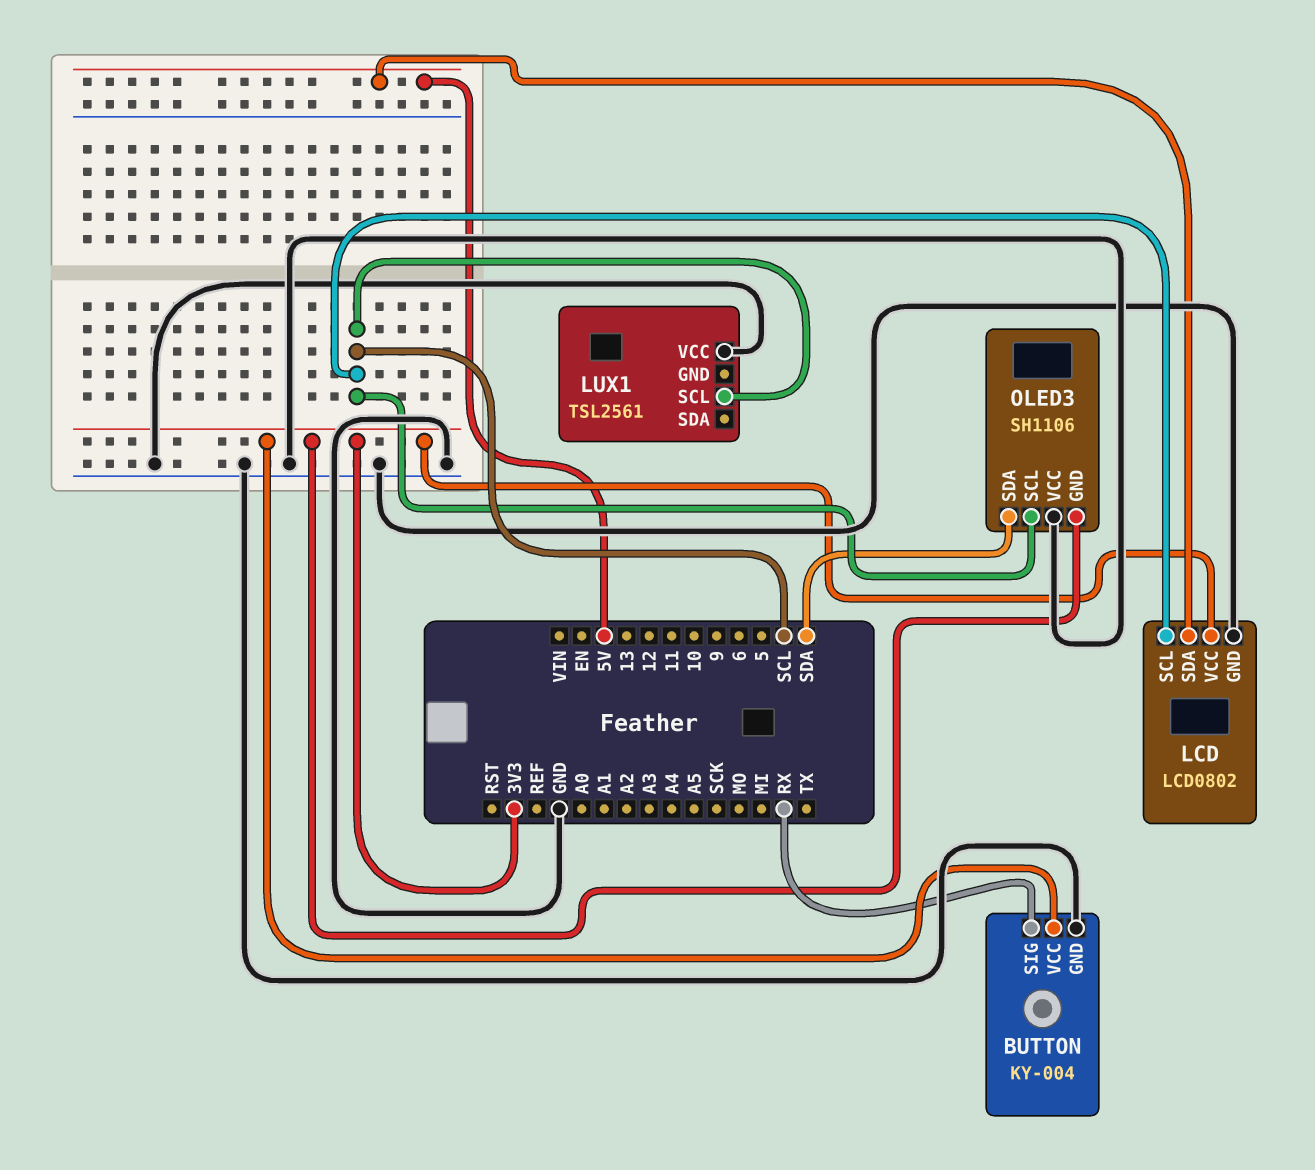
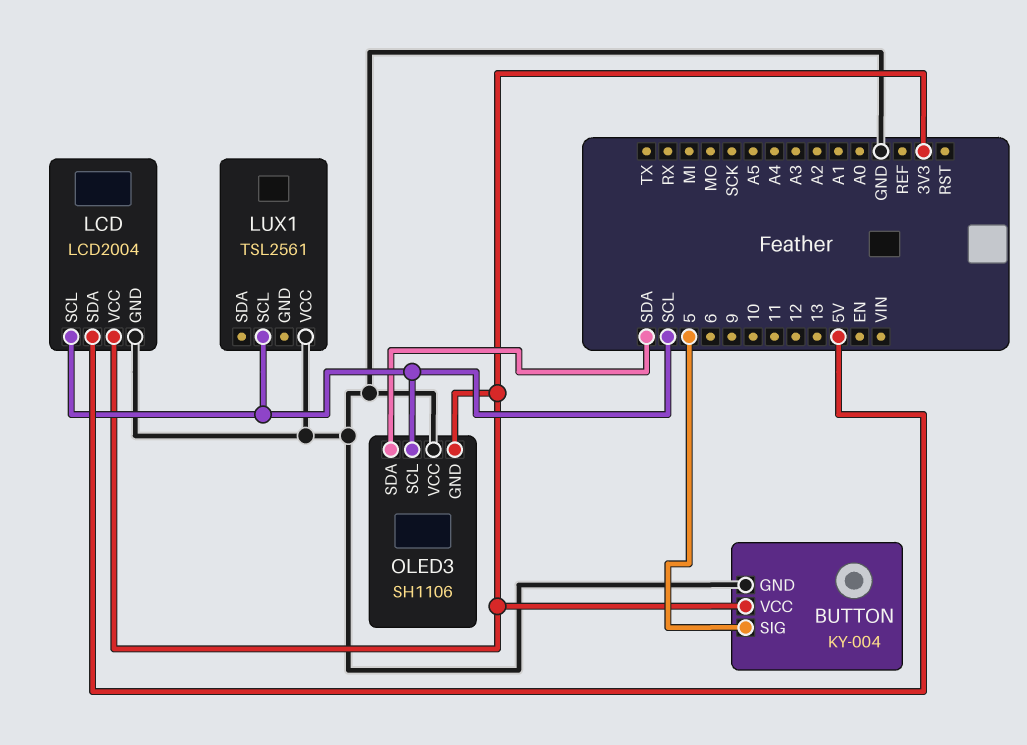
BUTTON pin SIG: RX -> 5
LCD: LCD0802 -> LCD2004

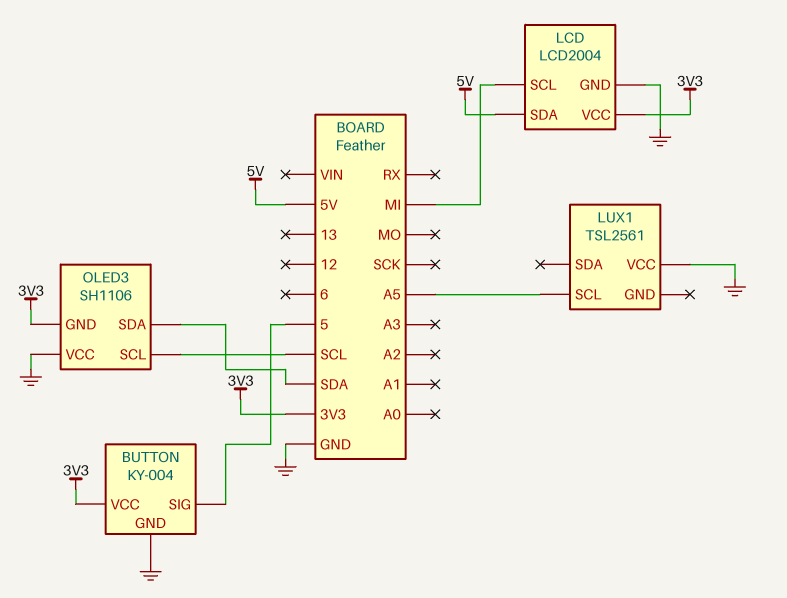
LCD pin SCL: SCL -> MI
LUX1 pin SCL: SCL -> A5

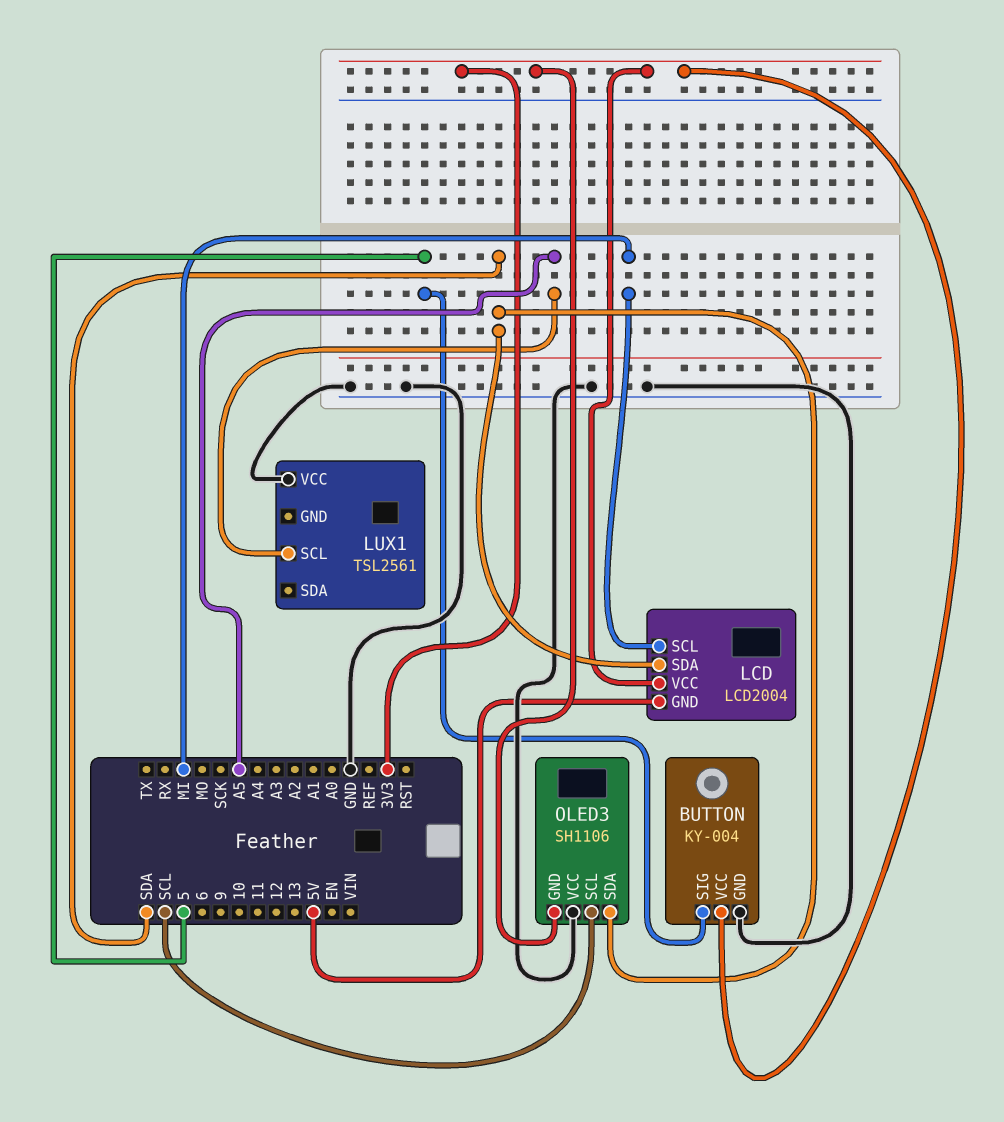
LCD pin GND: GND -> 5V
LCD pin SDA: 5V -> SDA

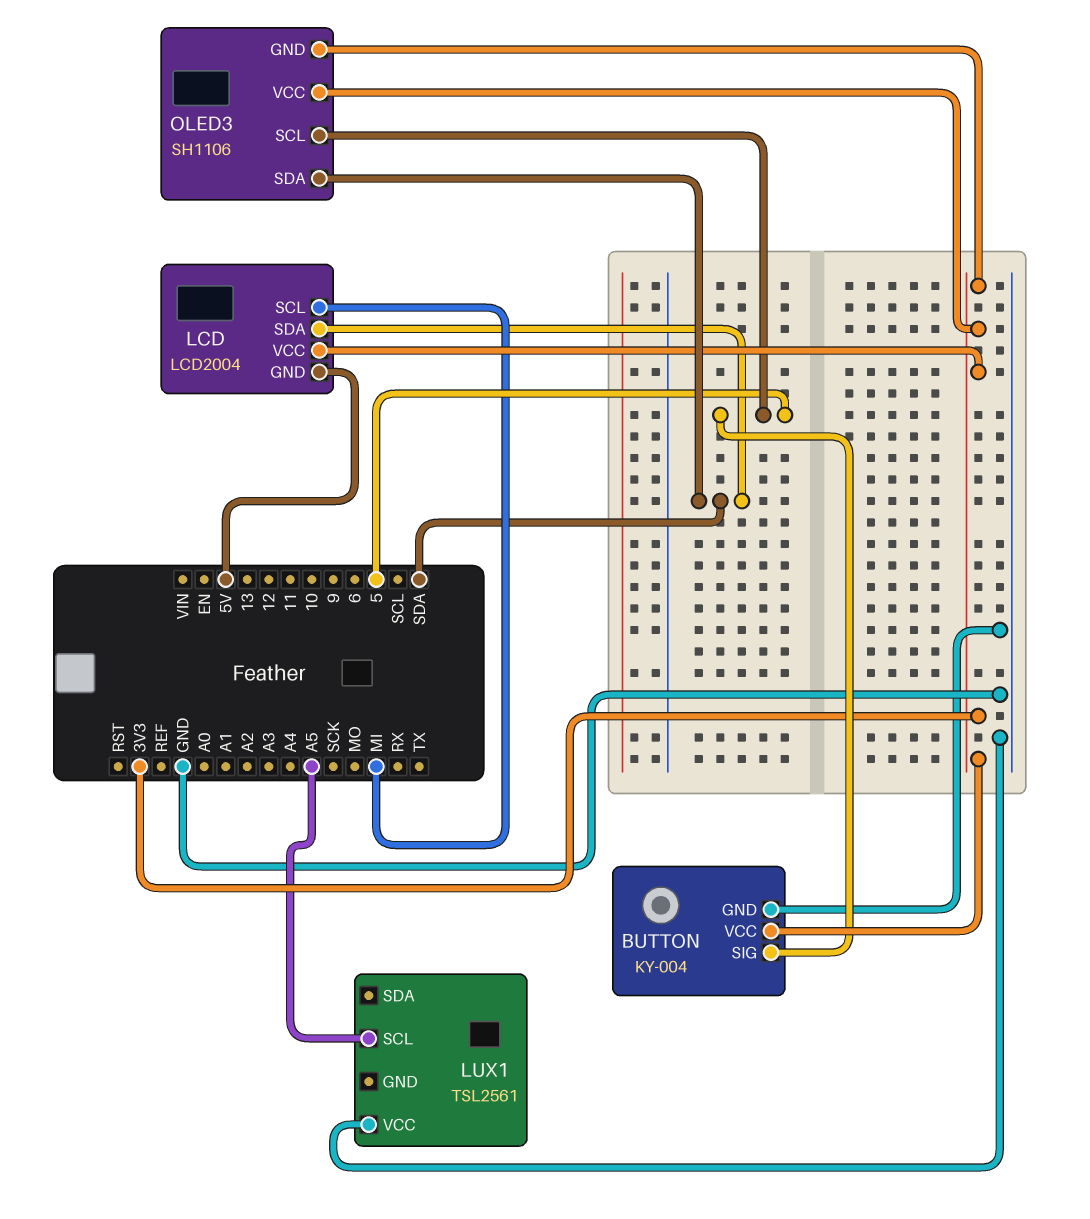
OLED3 pin SCL: SCL -> 5
OLED3 pin VCC: GND -> 3V3

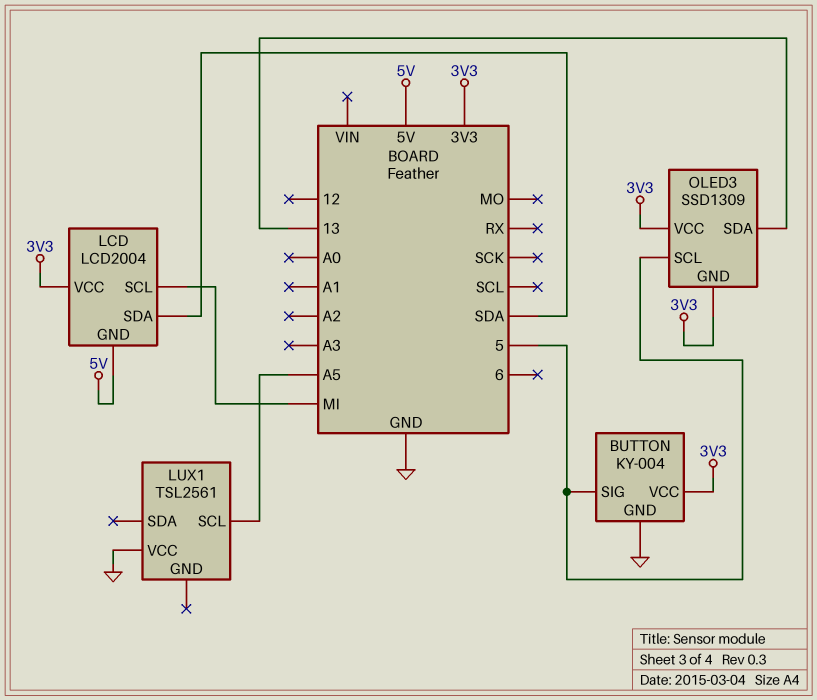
OLED3: SH1106 -> SSD1309
OLED3 pin SDA: SDA -> 13

